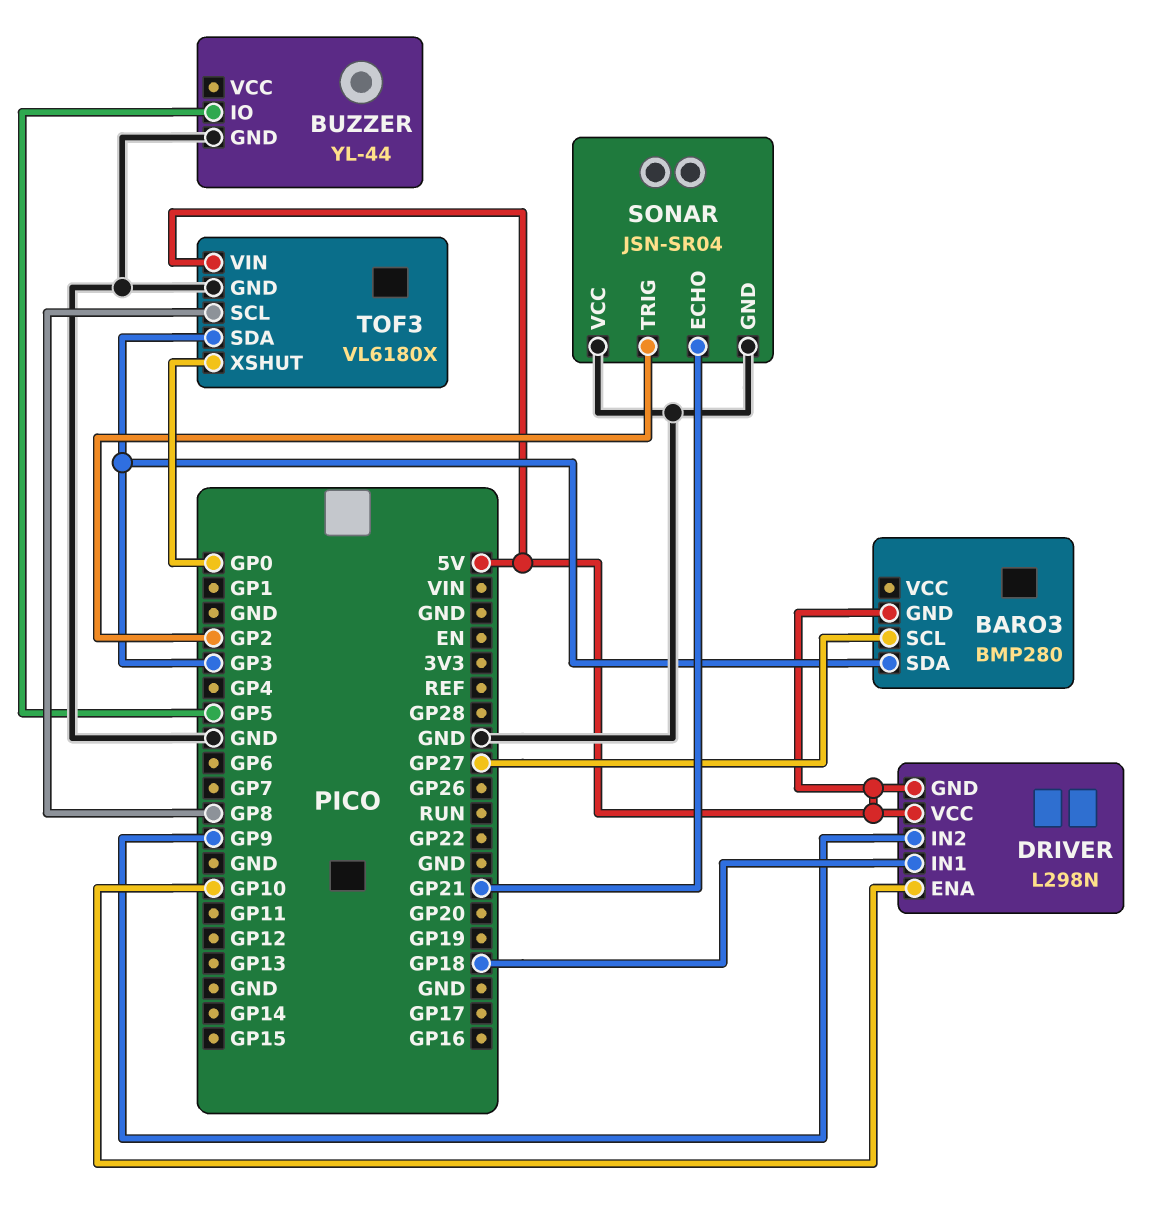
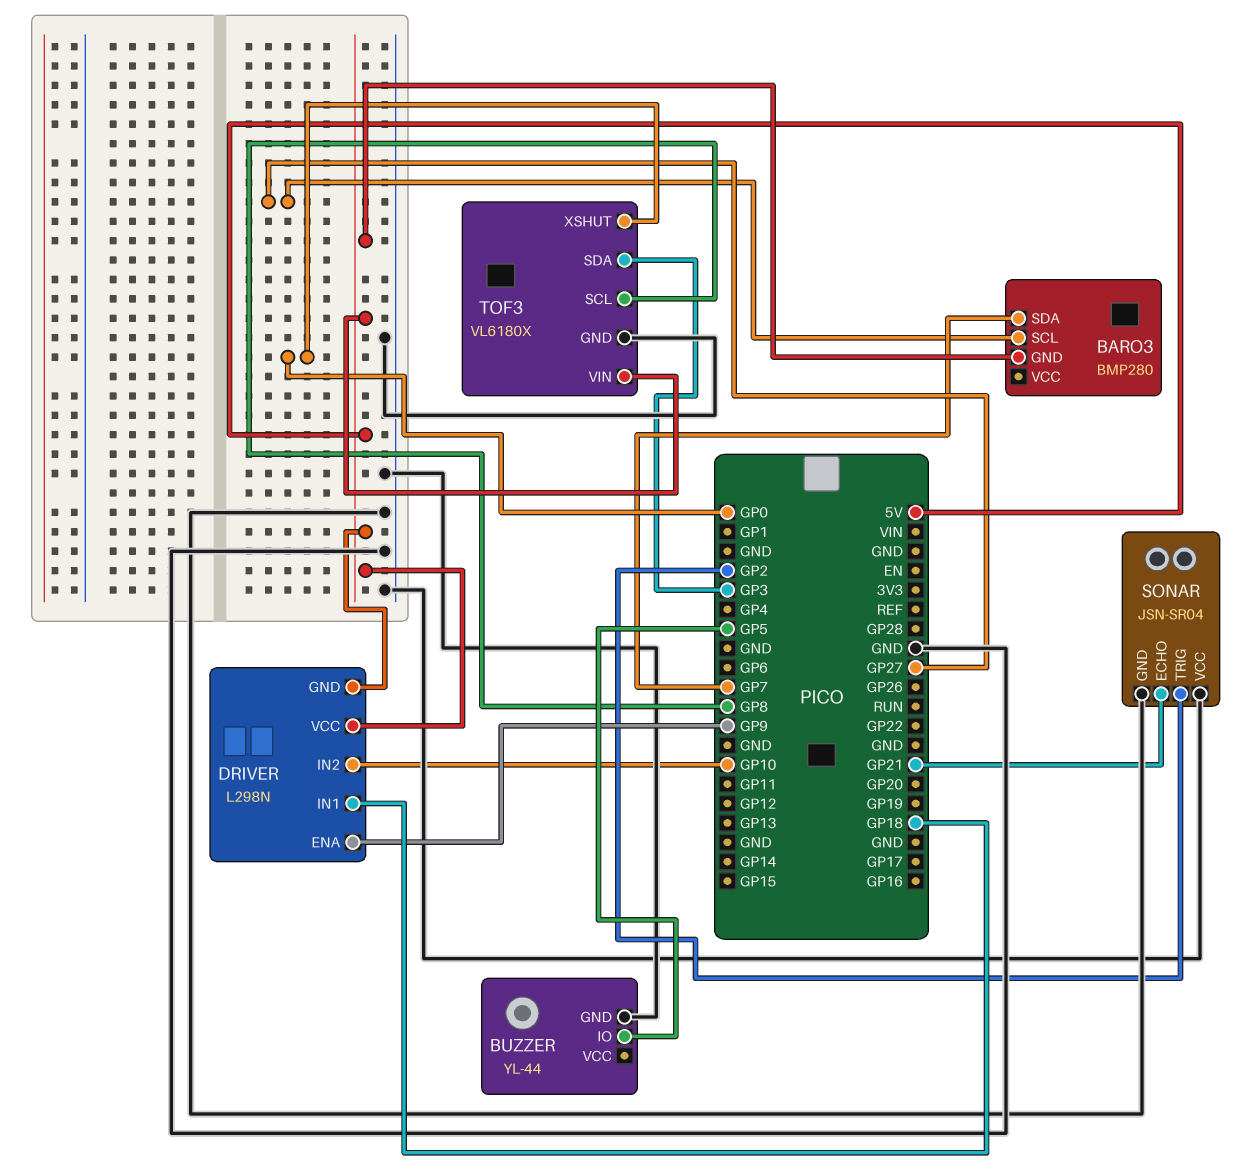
BARO3 pin SDA: GP3 -> GP7
DRIVER pin ENA: GP10 -> GP9
DRIVER pin IN2: GP9 -> GP10

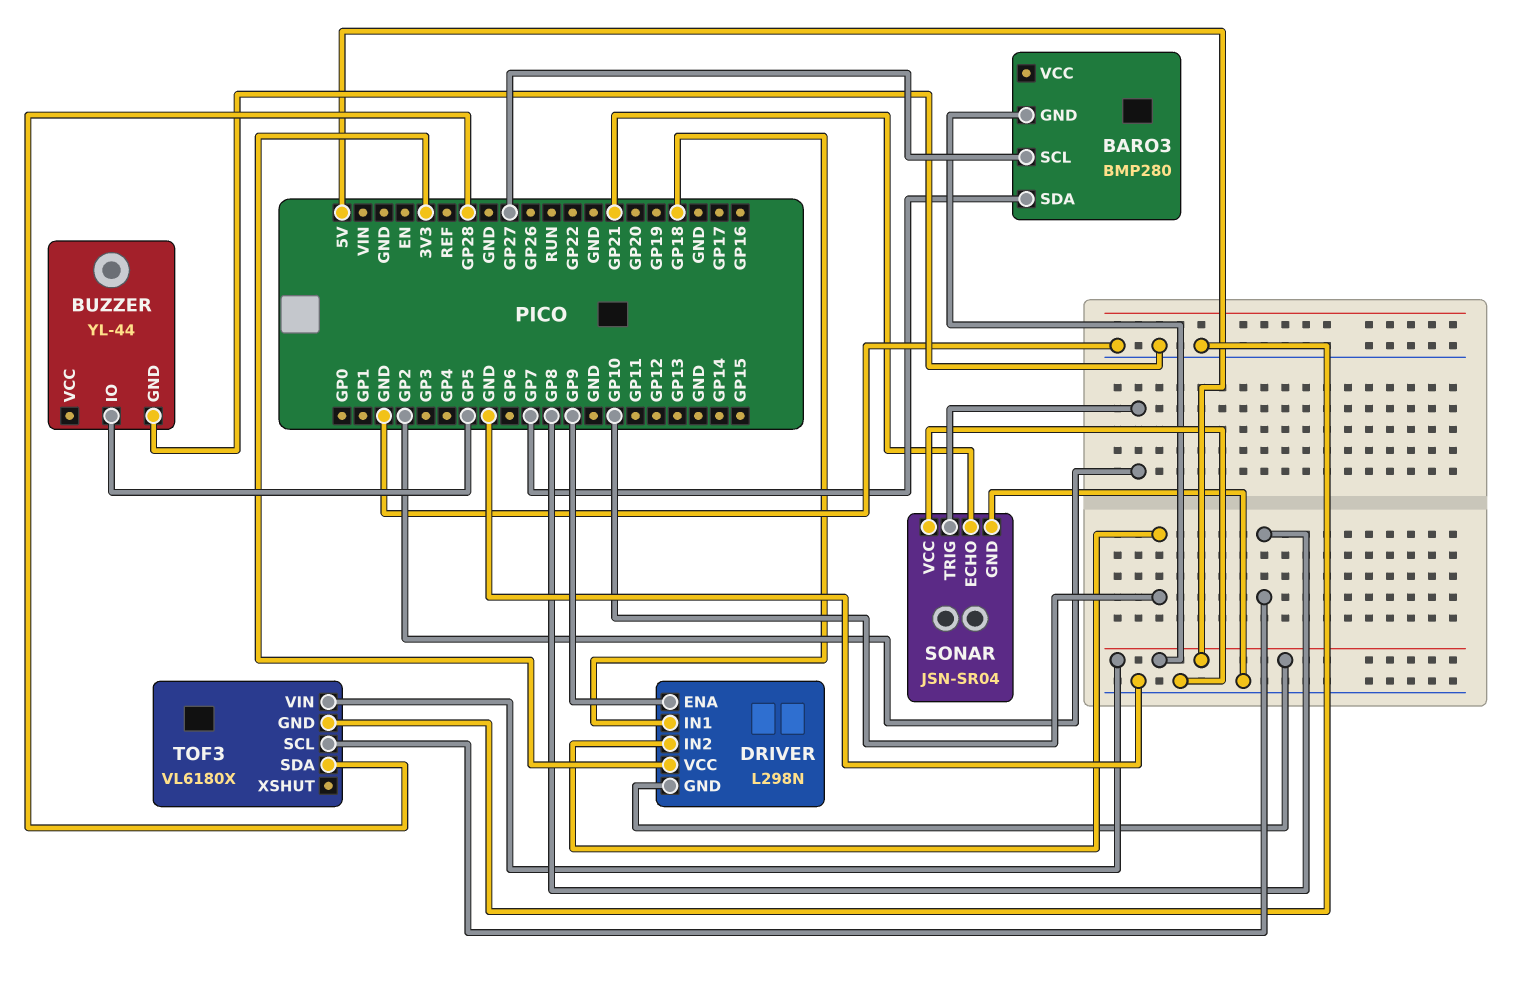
DRIVER pin VCC: 5V -> 3V3
TOF3 pin SDA: GP3 -> GP28
TOF3 pin XSHUT: GP0 -> none

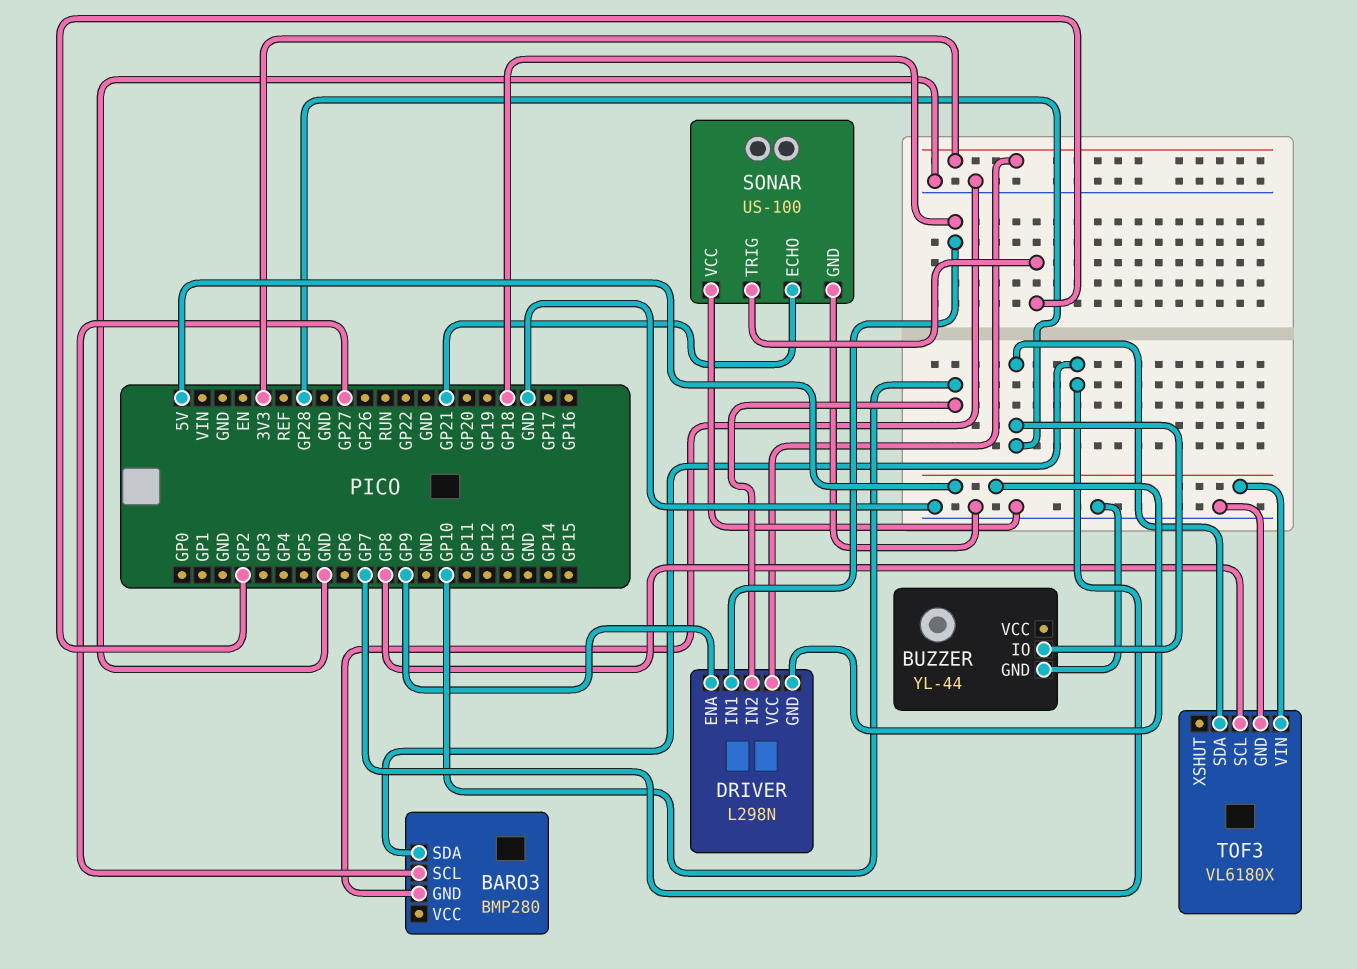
BARO3 pin GND: 5V -> GND
BUZZER pin IO: GP5 -> GP28
SONAR: JSN-SR04 -> US-100

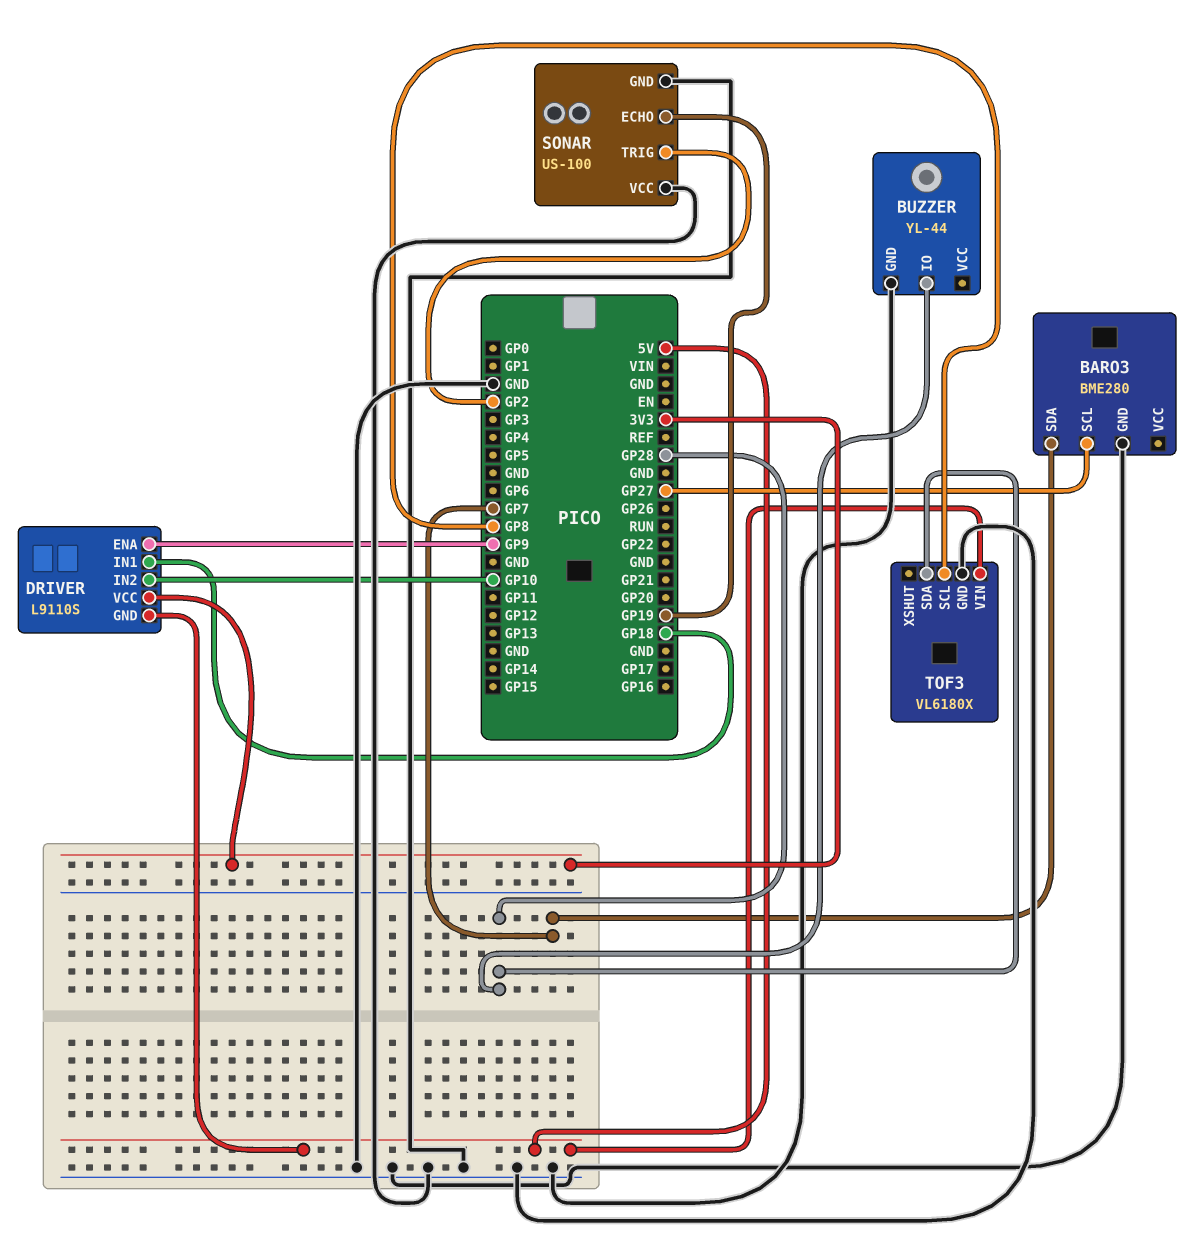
BARO3: BMP280 -> BME280
DRIVER: L298N -> L9110S
SONAR pin ECHO: GP21 -> GP19

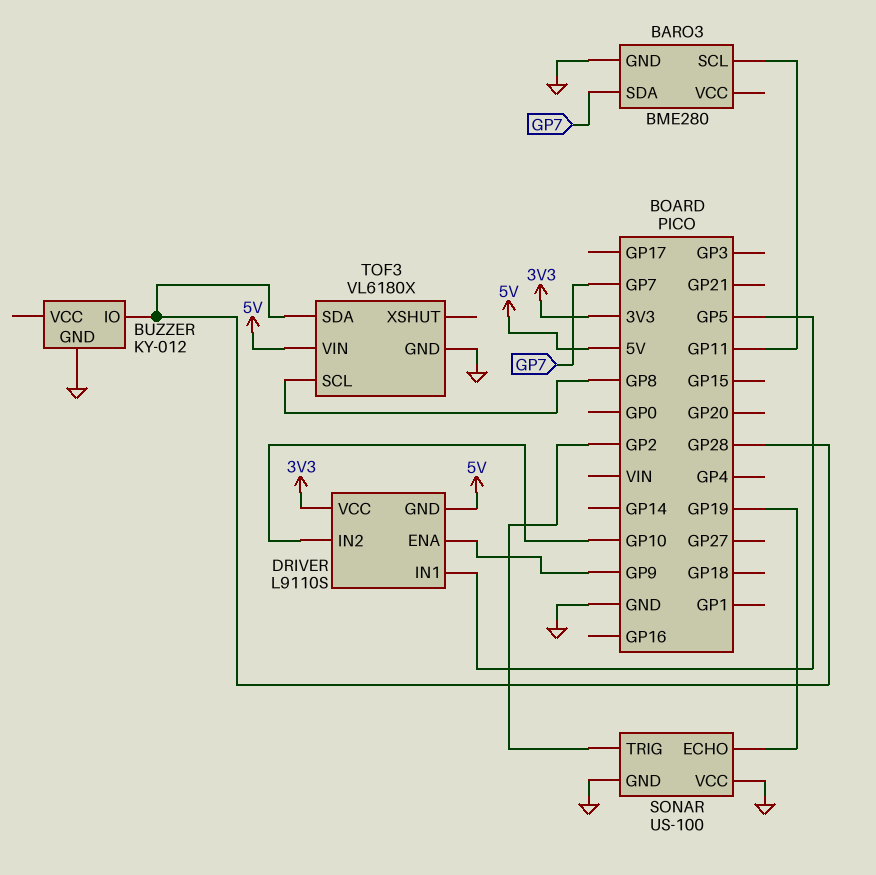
BARO3 pin SCL: GP27 -> GP11
BUZZER: YL-44 -> KY-012
DRIVER pin IN1: GP18 -> GP5

